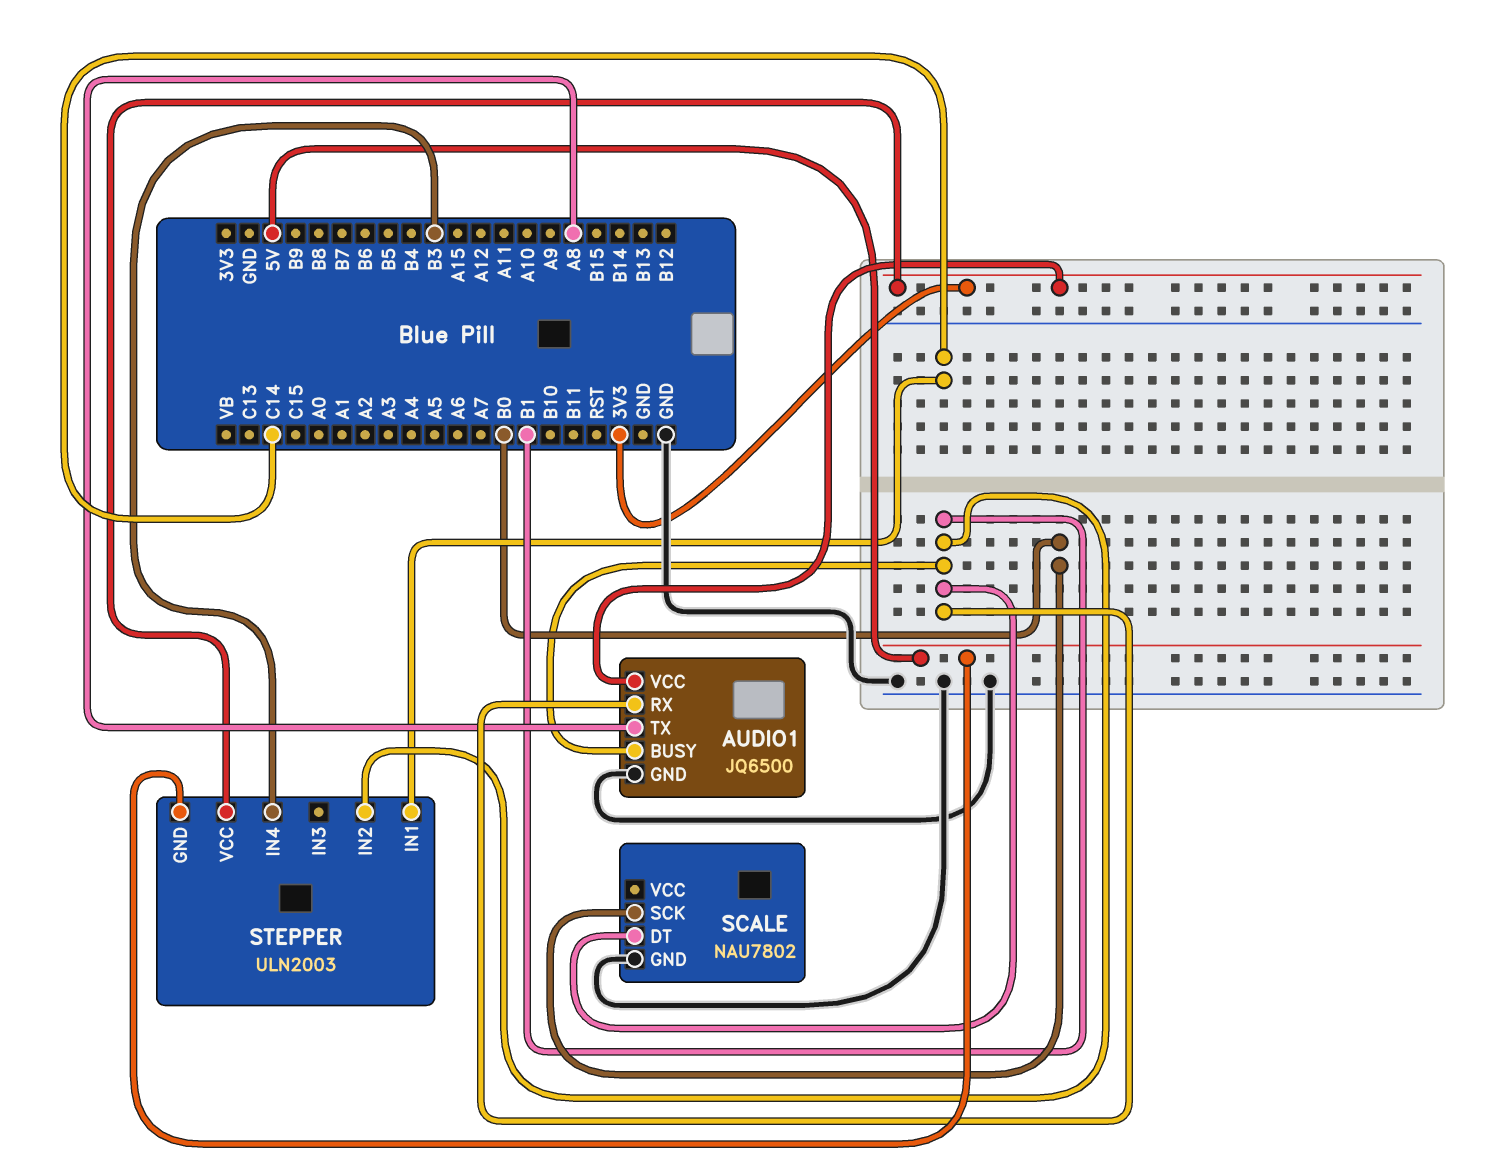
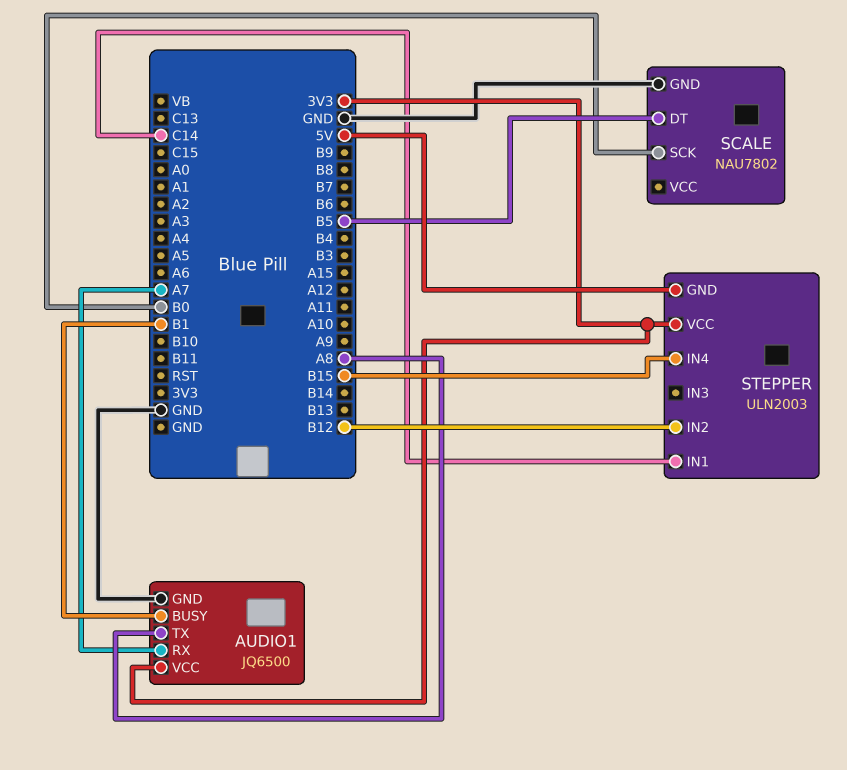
AUDIO1 pin RX: B1 -> A7
SCALE pin DT: B1 -> B5
STEPPER pin IN2: B1 -> B12
STEPPER pin IN4: B3 -> B15

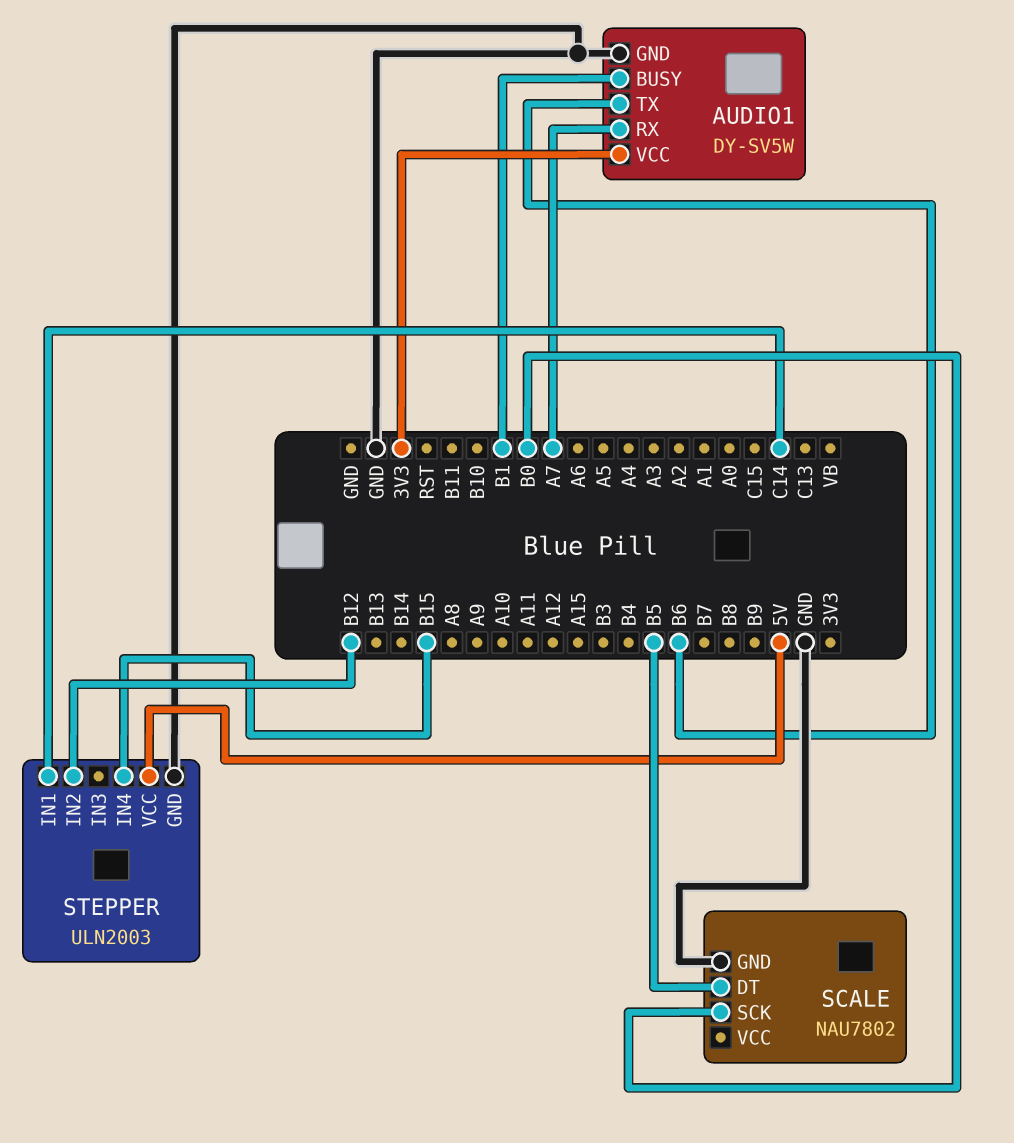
AUDIO1: JQ6500 -> DY-SV5W
AUDIO1 pin TX: A8 -> B6
STEPPER pin GND: 5V -> GND
STEPPER pin VCC: 3V3 -> 5V

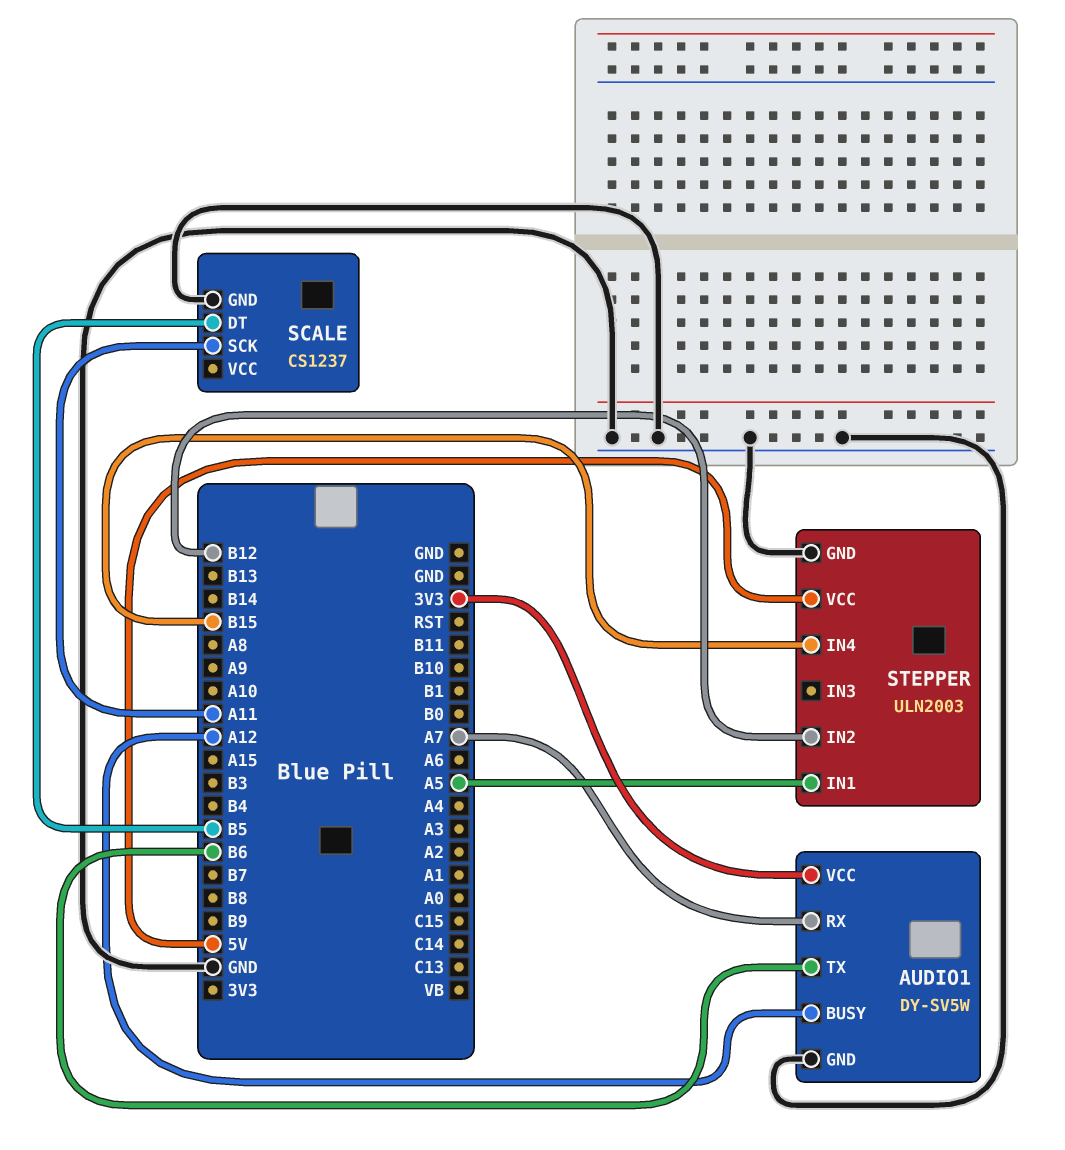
AUDIO1 pin BUSY: B1 -> A12
SCALE: NAU7802 -> CS1237
SCALE pin SCK: B0 -> A11
STEPPER pin IN1: C14 -> A5

